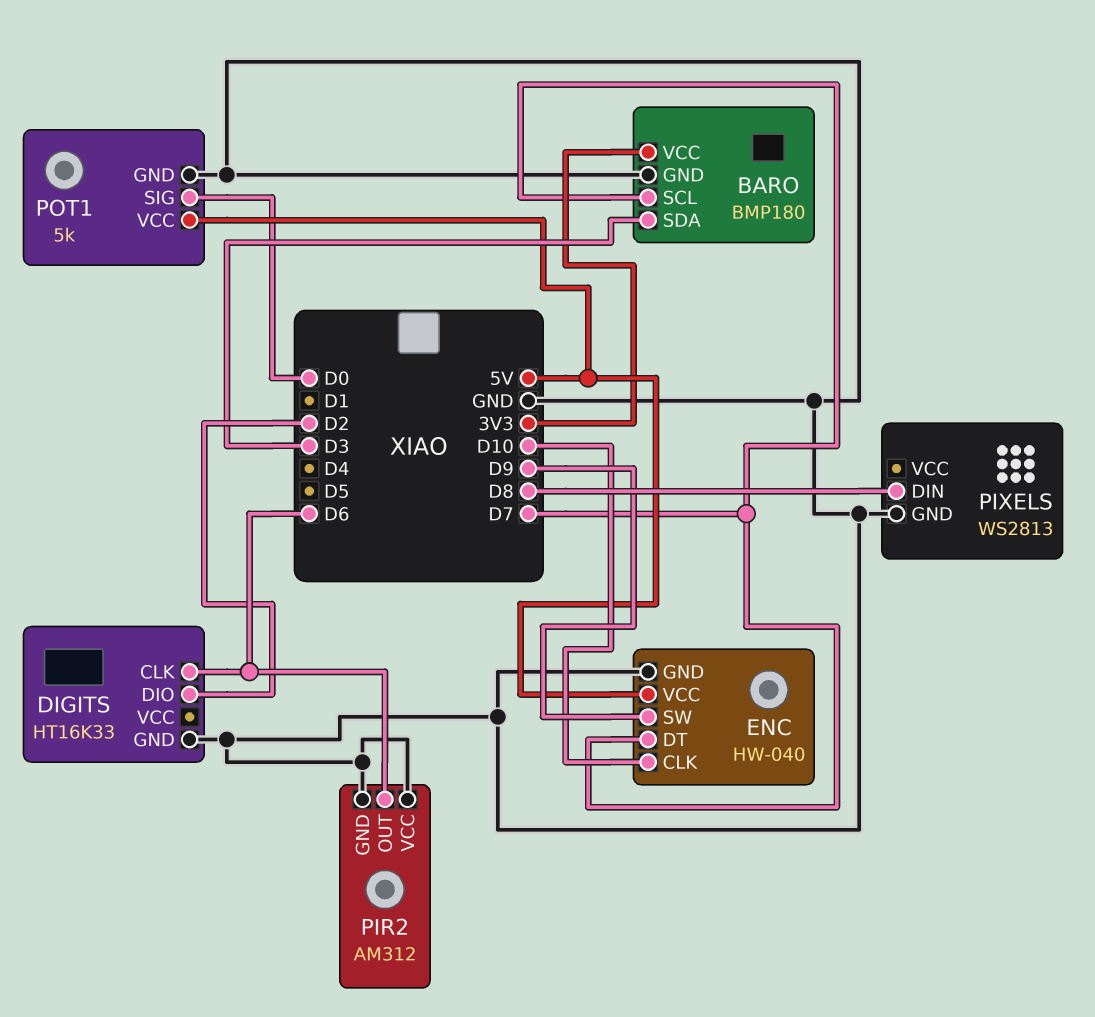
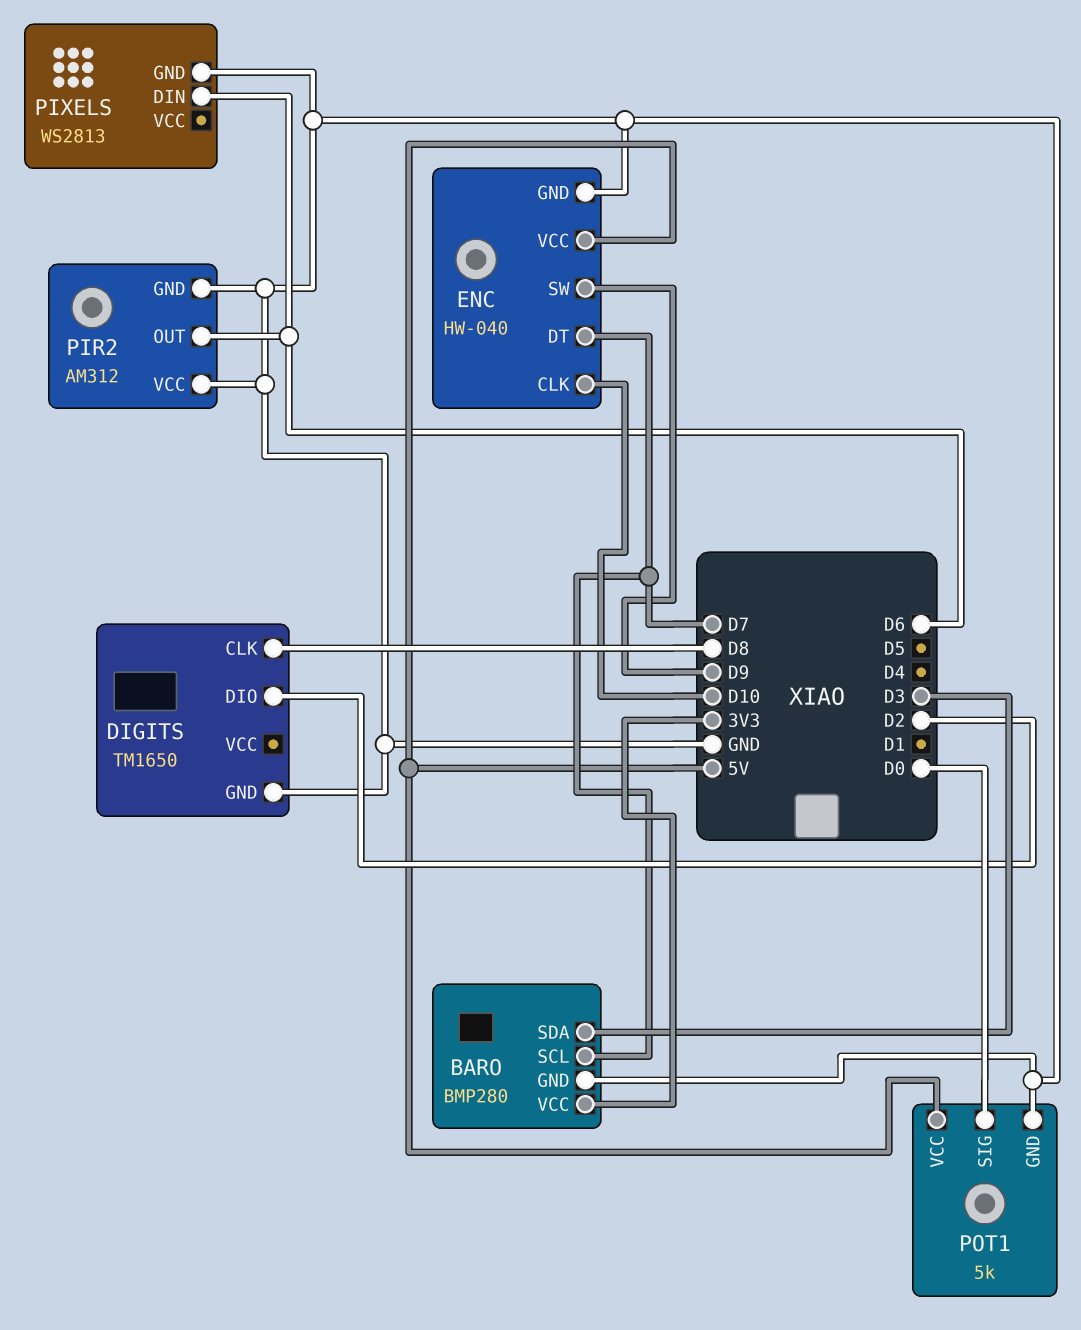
BARO: BMP180 -> BMP280
DIGITS: HT16K33 -> TM1650
DIGITS pin CLK: D6 -> D8
PIXELS pin DIN: D8 -> D6

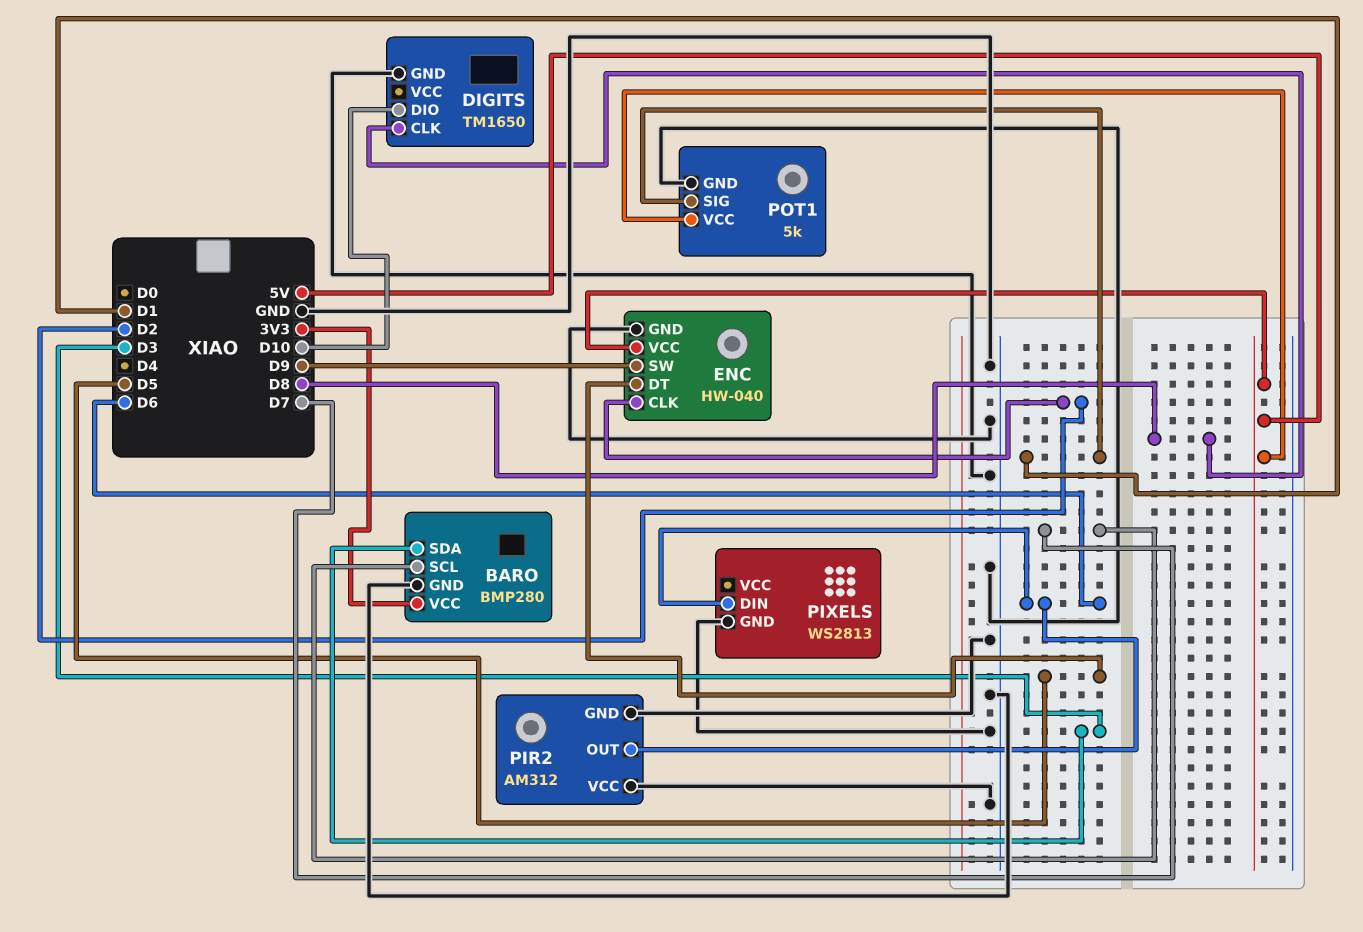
DIGITS pin DIO: D2 -> D10
ENC pin CLK: D10 -> D2
ENC pin DT: D7 -> D5
POT1 pin SIG: D0 -> D1

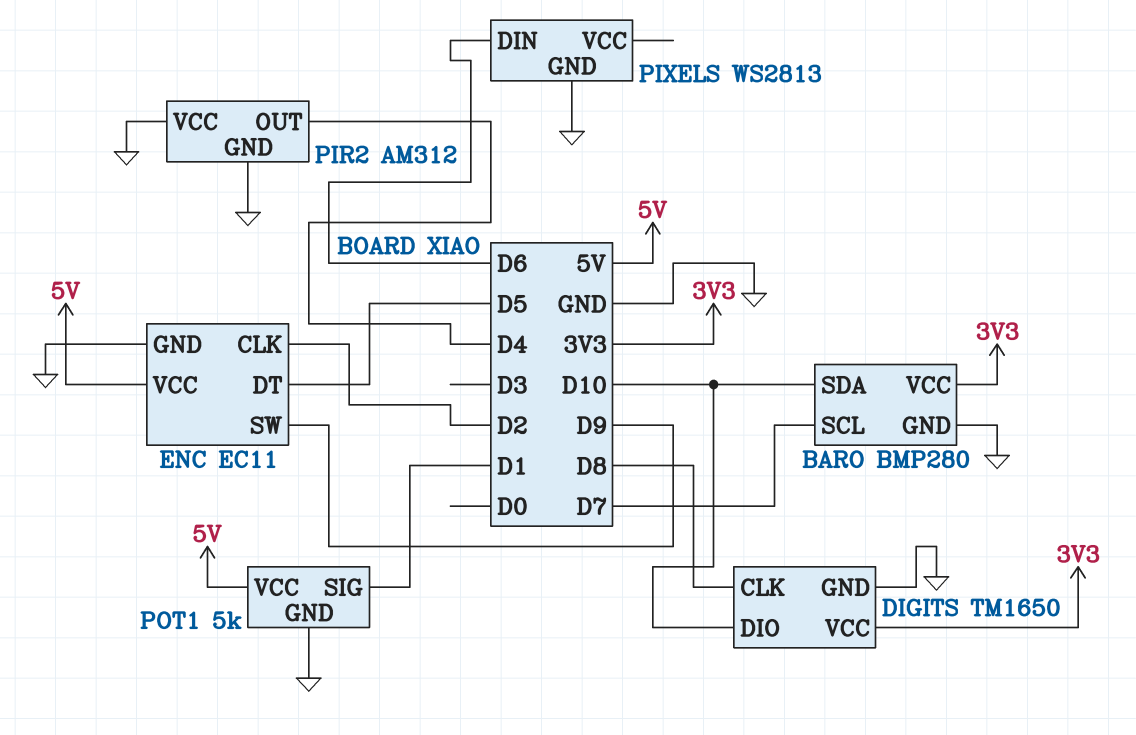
BARO pin SDA: D3 -> D10
DIGITS pin VCC: none -> 3V3
ENC: HW-040 -> EC11
PIR2 pin OUT: D6 -> D4

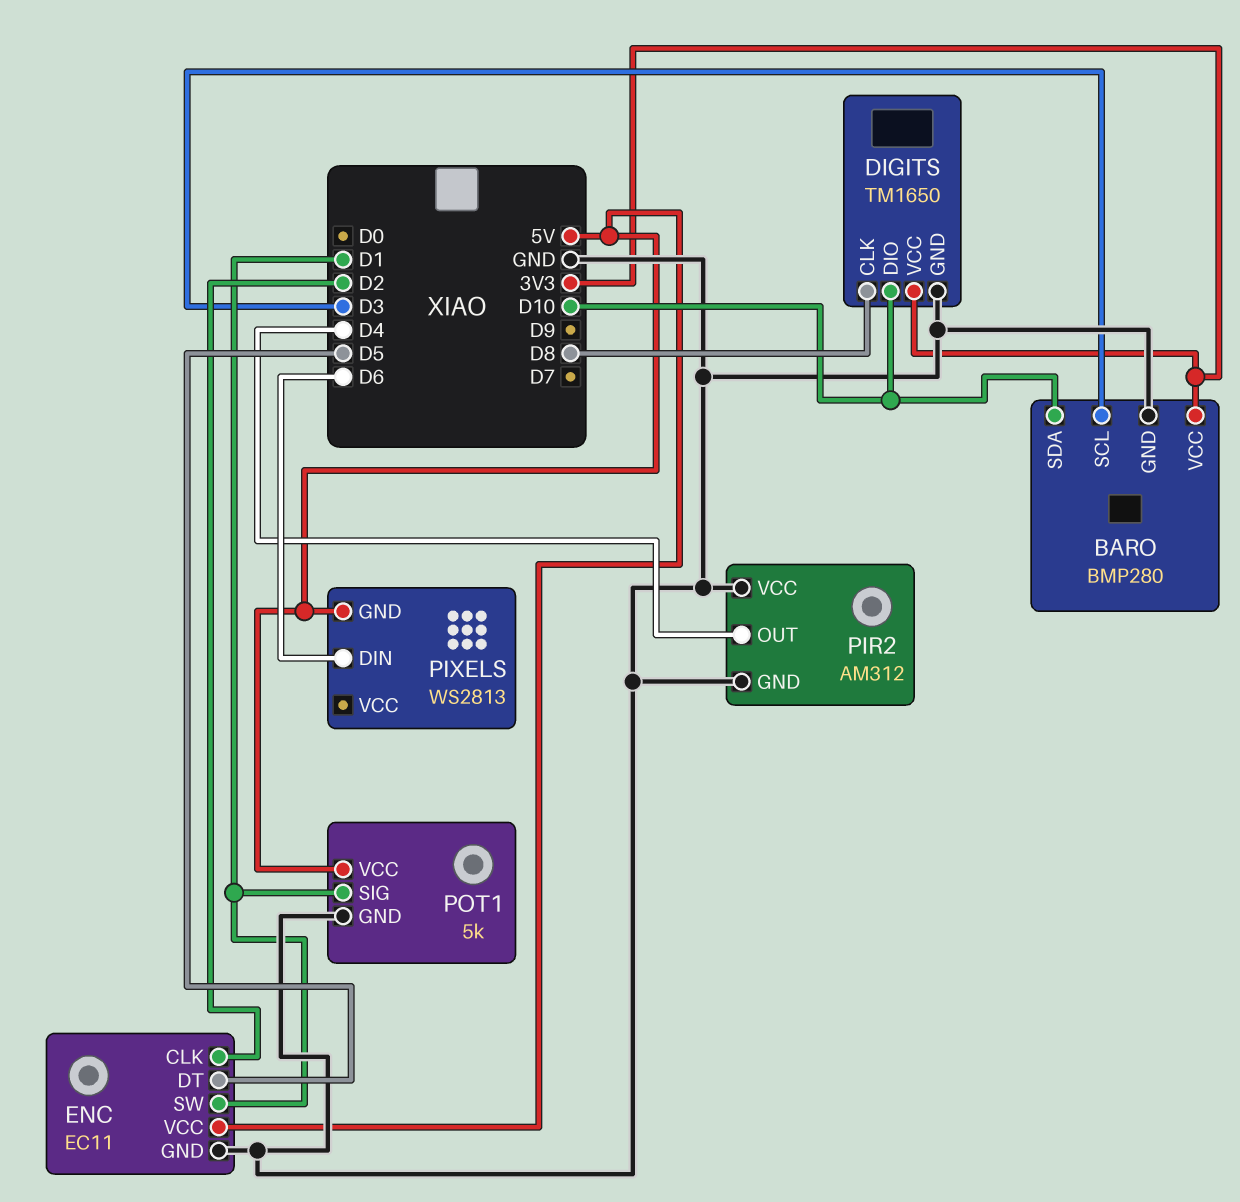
BARO pin SCL: D7 -> D3
ENC pin SW: D9 -> D1
PIXELS pin GND: GND -> 5V

